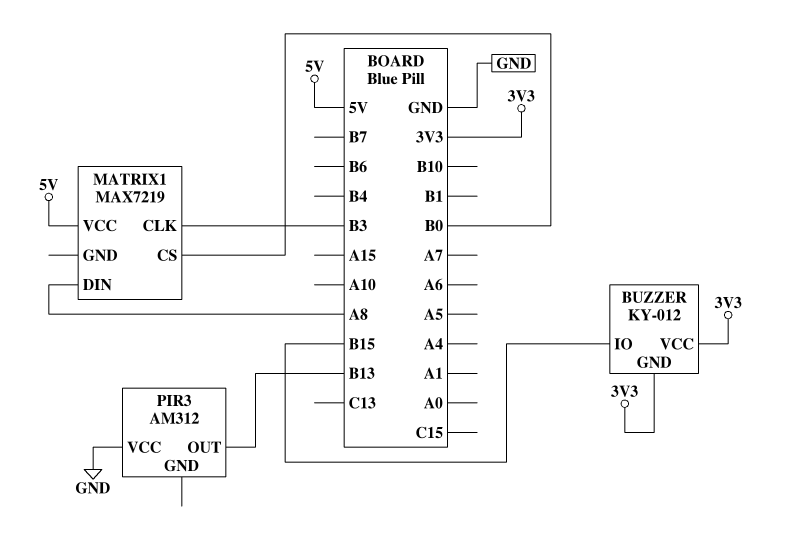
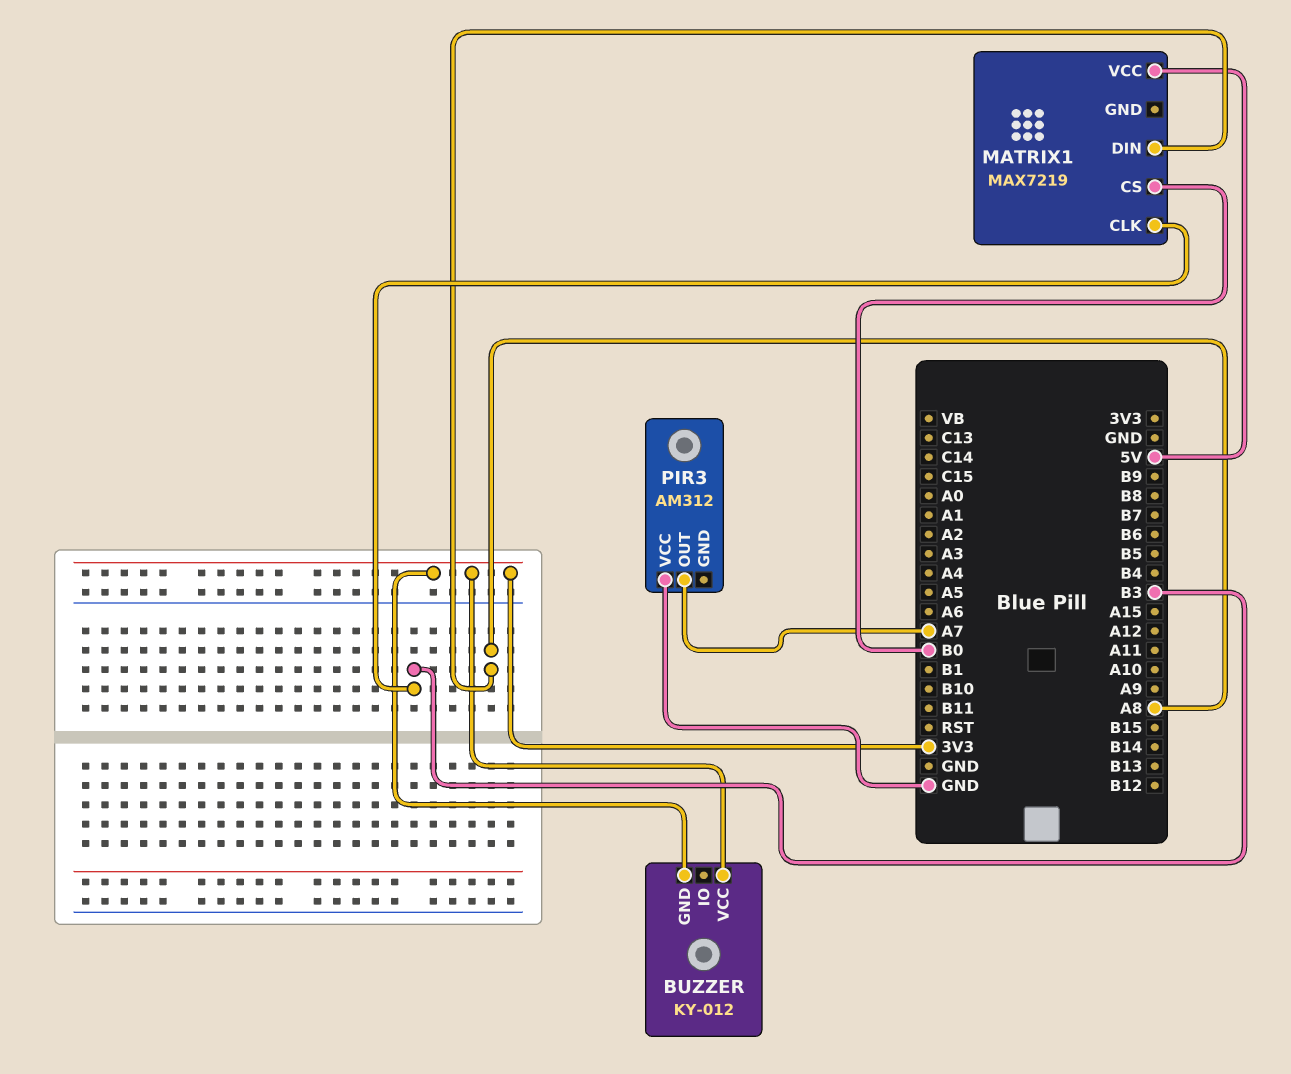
BUZZER pin IO: B15 -> none
PIR3 pin OUT: B13 -> A7

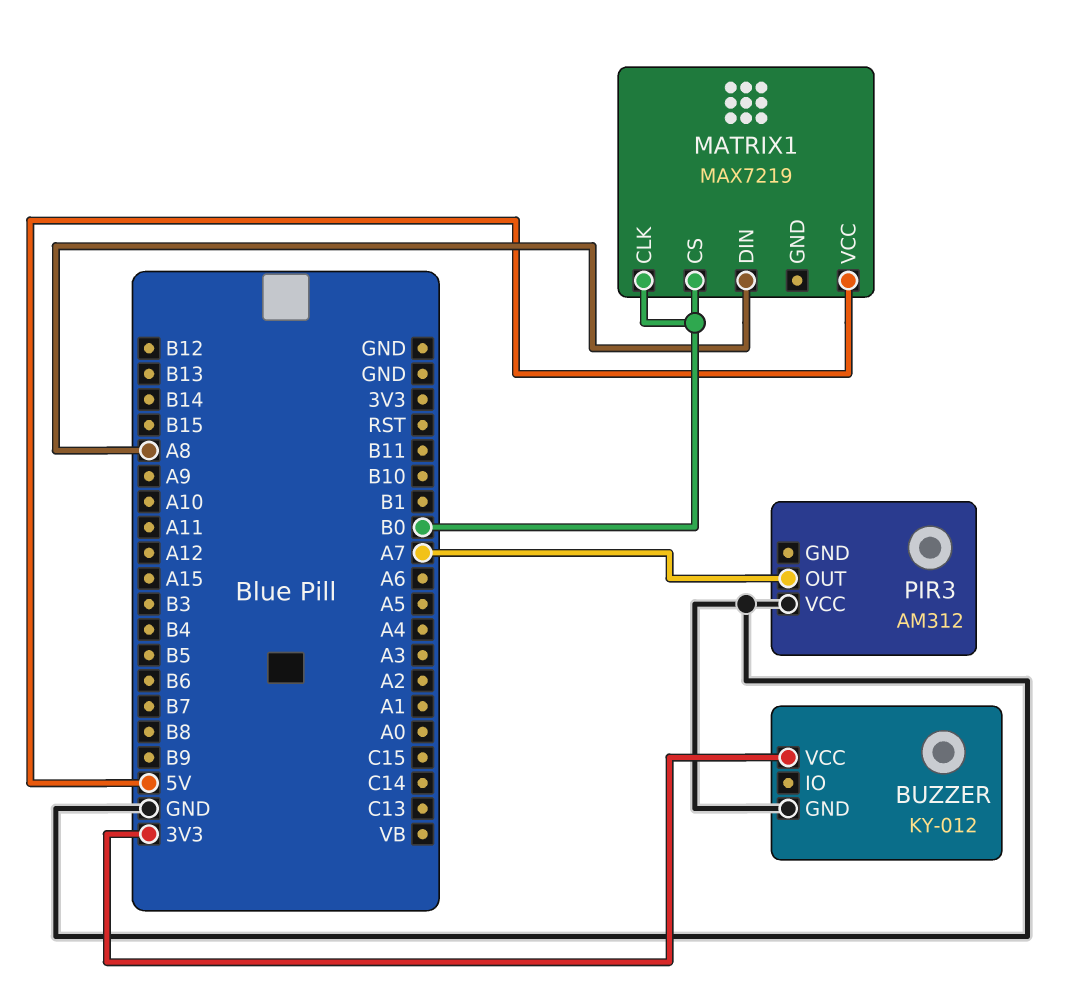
BUZZER pin GND: 3V3 -> GND
MATRIX1 pin CLK: B3 -> B0

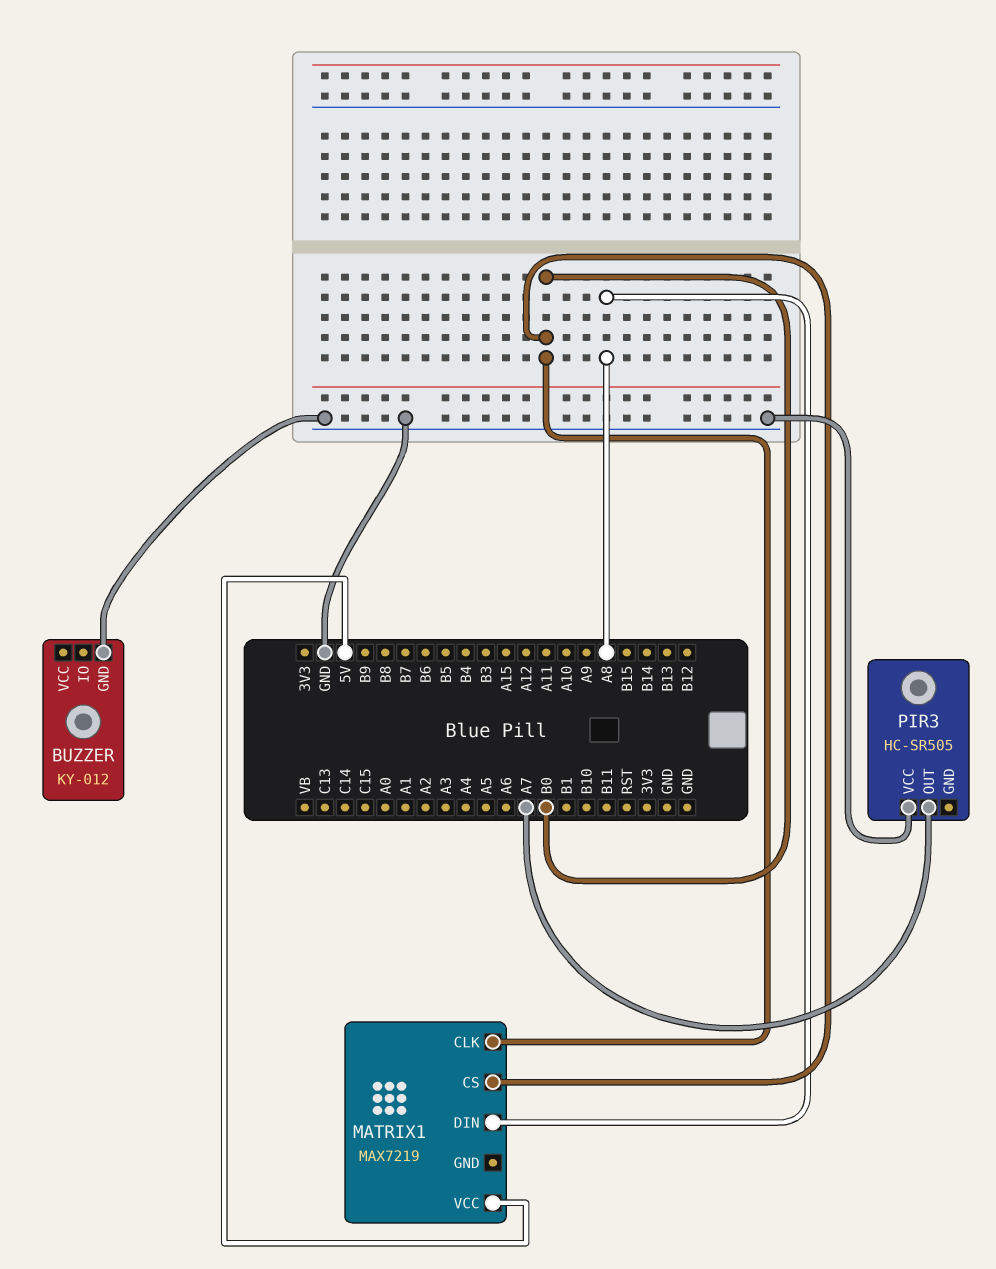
BUZZER pin VCC: 3V3 -> none
PIR3: AM312 -> HC-SR505

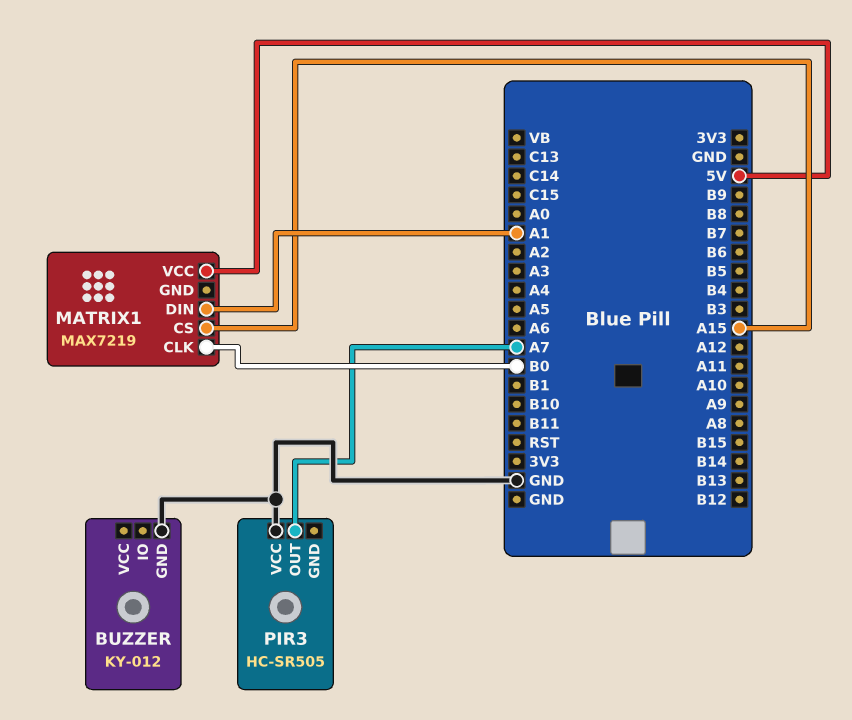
MATRIX1 pin CS: B0 -> A15
MATRIX1 pin DIN: A8 -> A1

